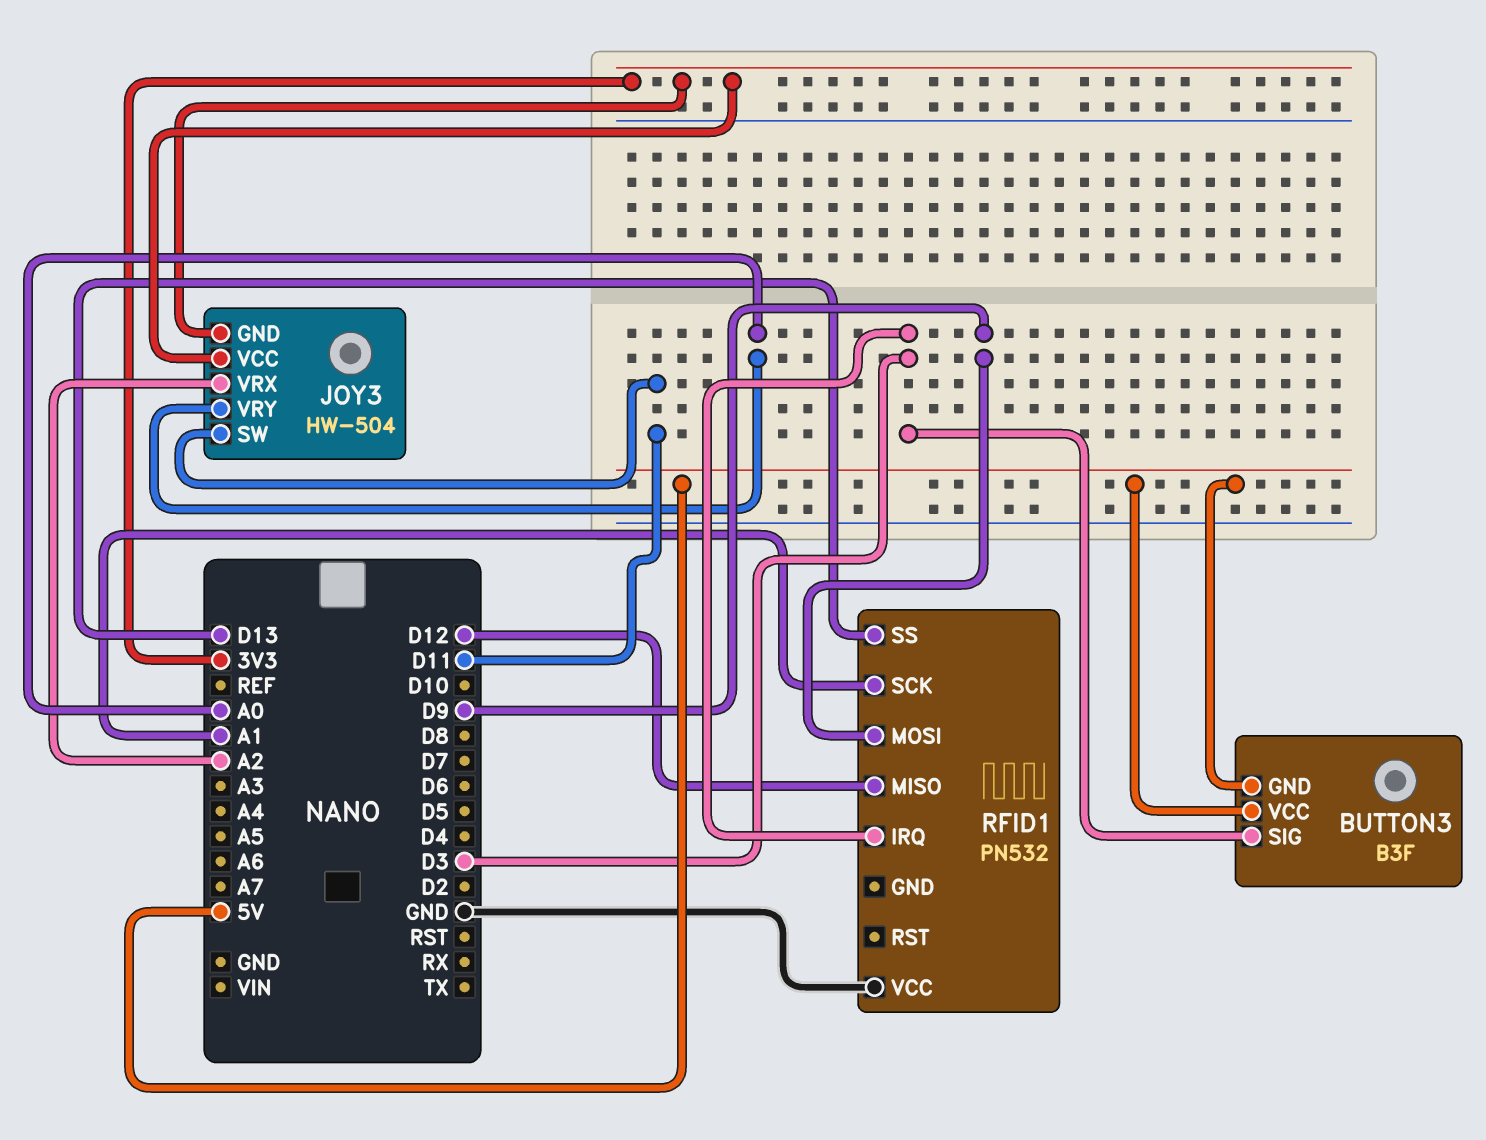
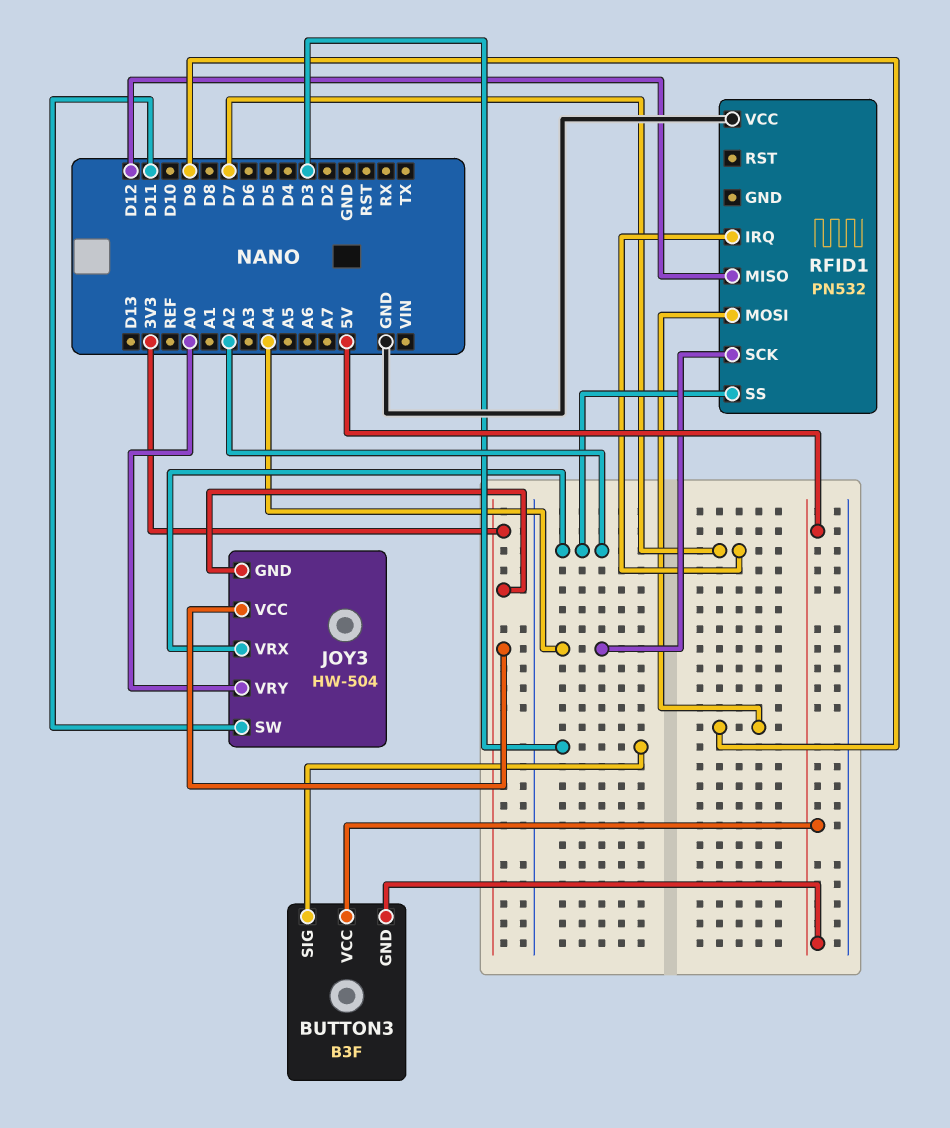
RFID1 pin IRQ: D3 -> D7
RFID1 pin SCK: A1 -> A4
RFID1 pin SS: D13 -> A2

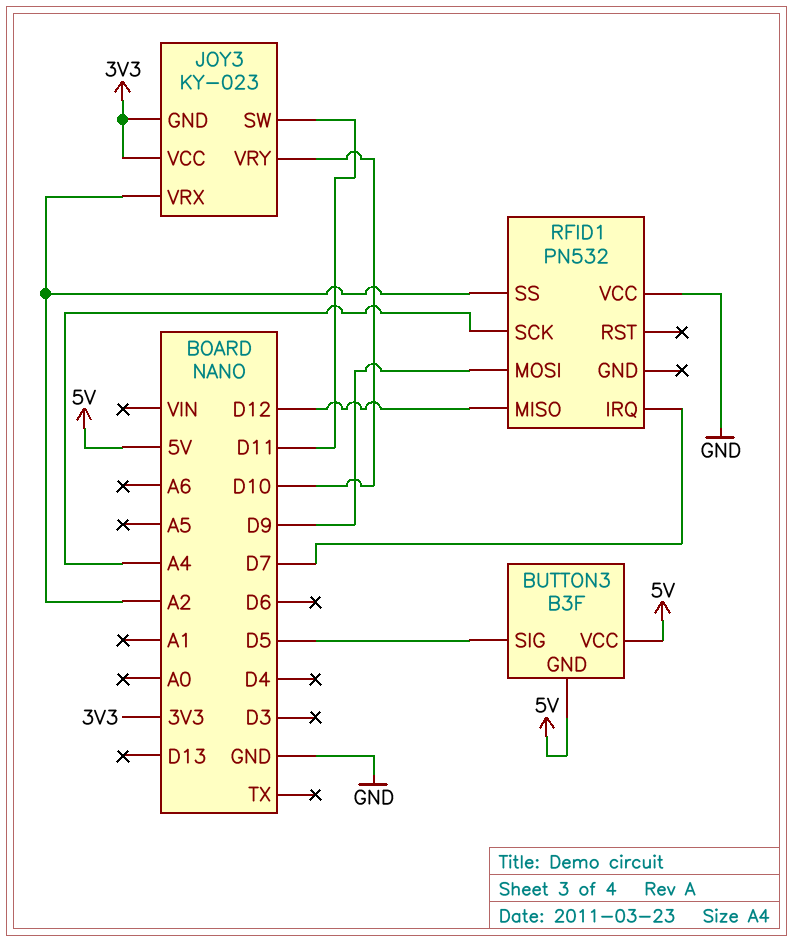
BUTTON3 pin SIG: D3 -> D5
JOY3: HW-504 -> KY-023
JOY3 pin VRY: A0 -> D10

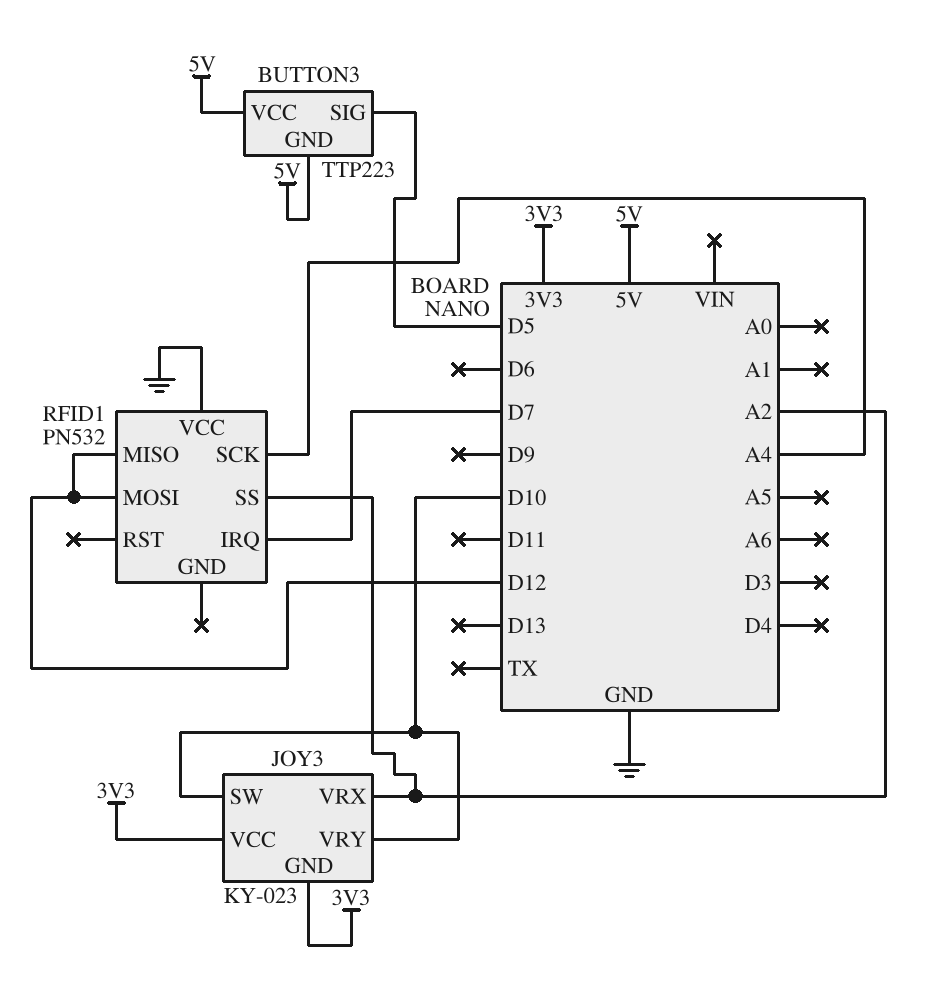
BUTTON3: B3F -> TTP223
JOY3 pin SW: D11 -> D10
RFID1 pin MOSI: D9 -> D12

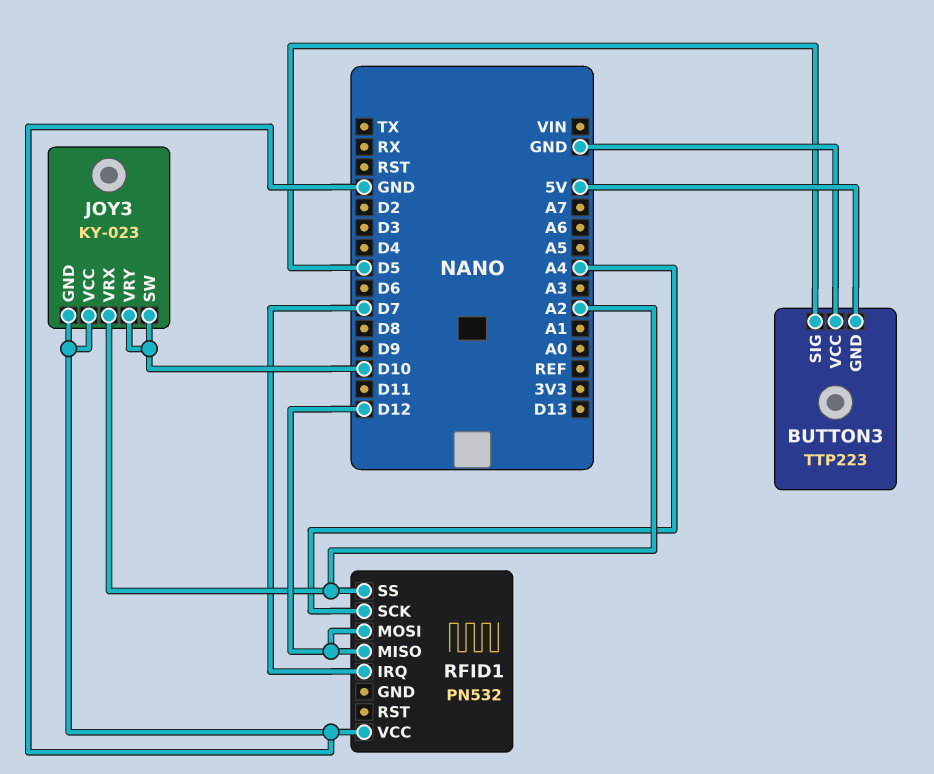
BUTTON3 pin VCC: 5V -> GND
JOY3 pin GND: 3V3 -> GND
JOY3 pin VCC: 3V3 -> GND

